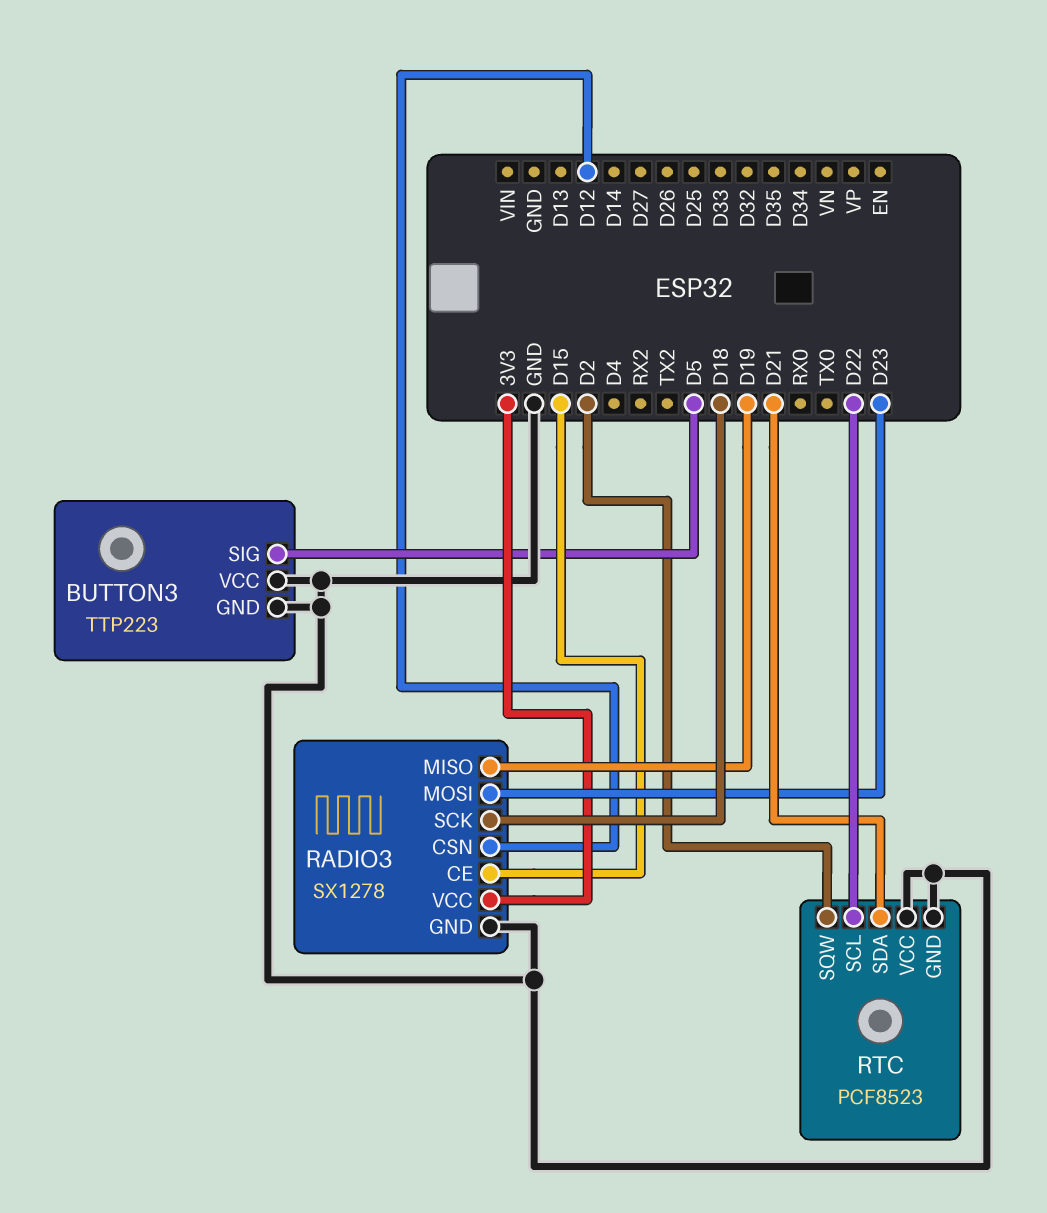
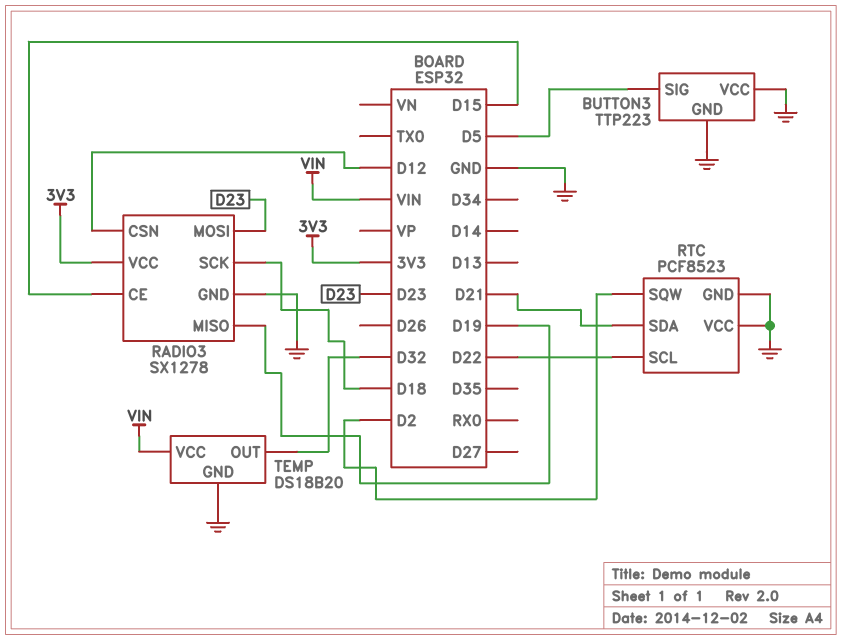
TEMP: none -> DS18B20
TEMP pin GND: none -> GND
TEMP pin OUT: none -> D32
TEMP pin VCC: none -> VIN

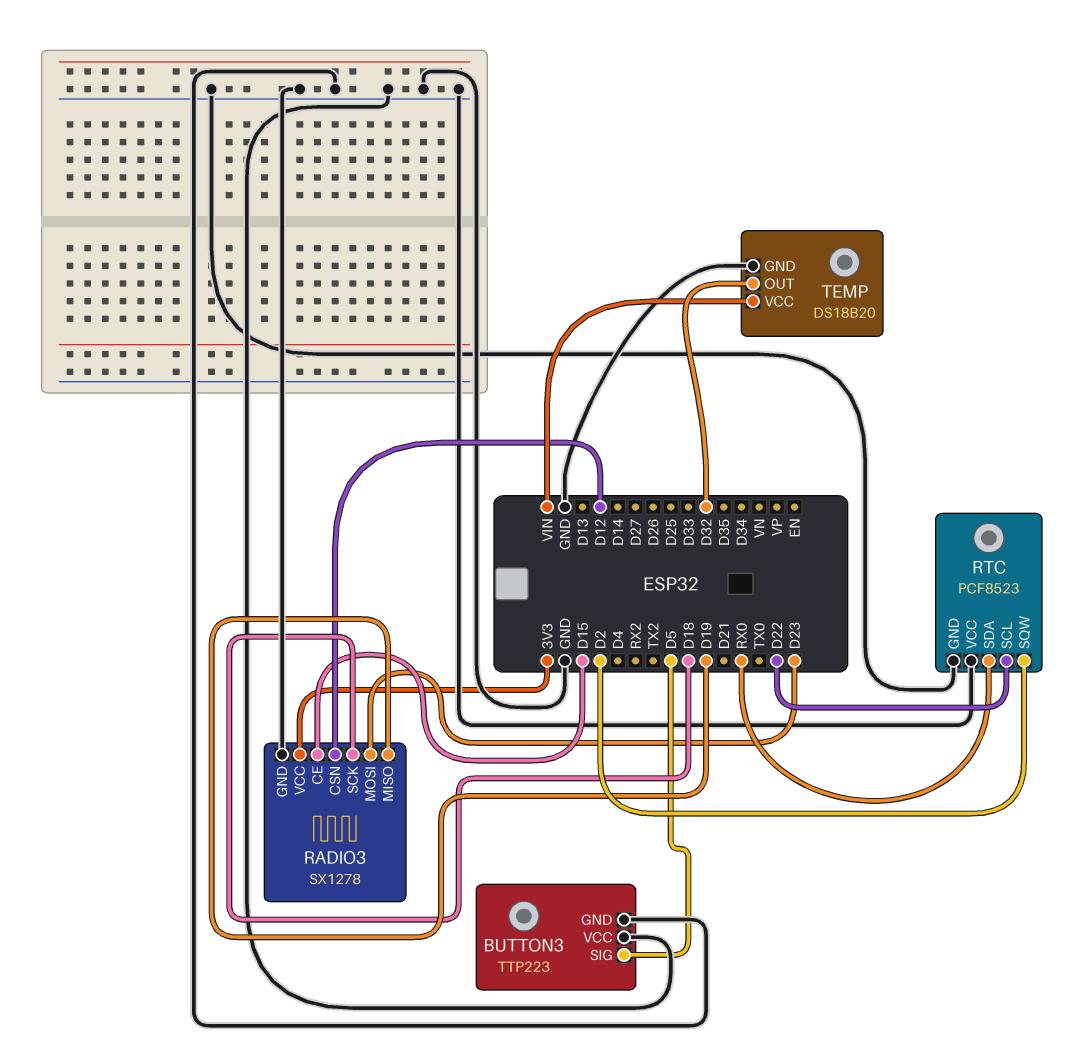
RTC pin SDA: D21 -> RX0

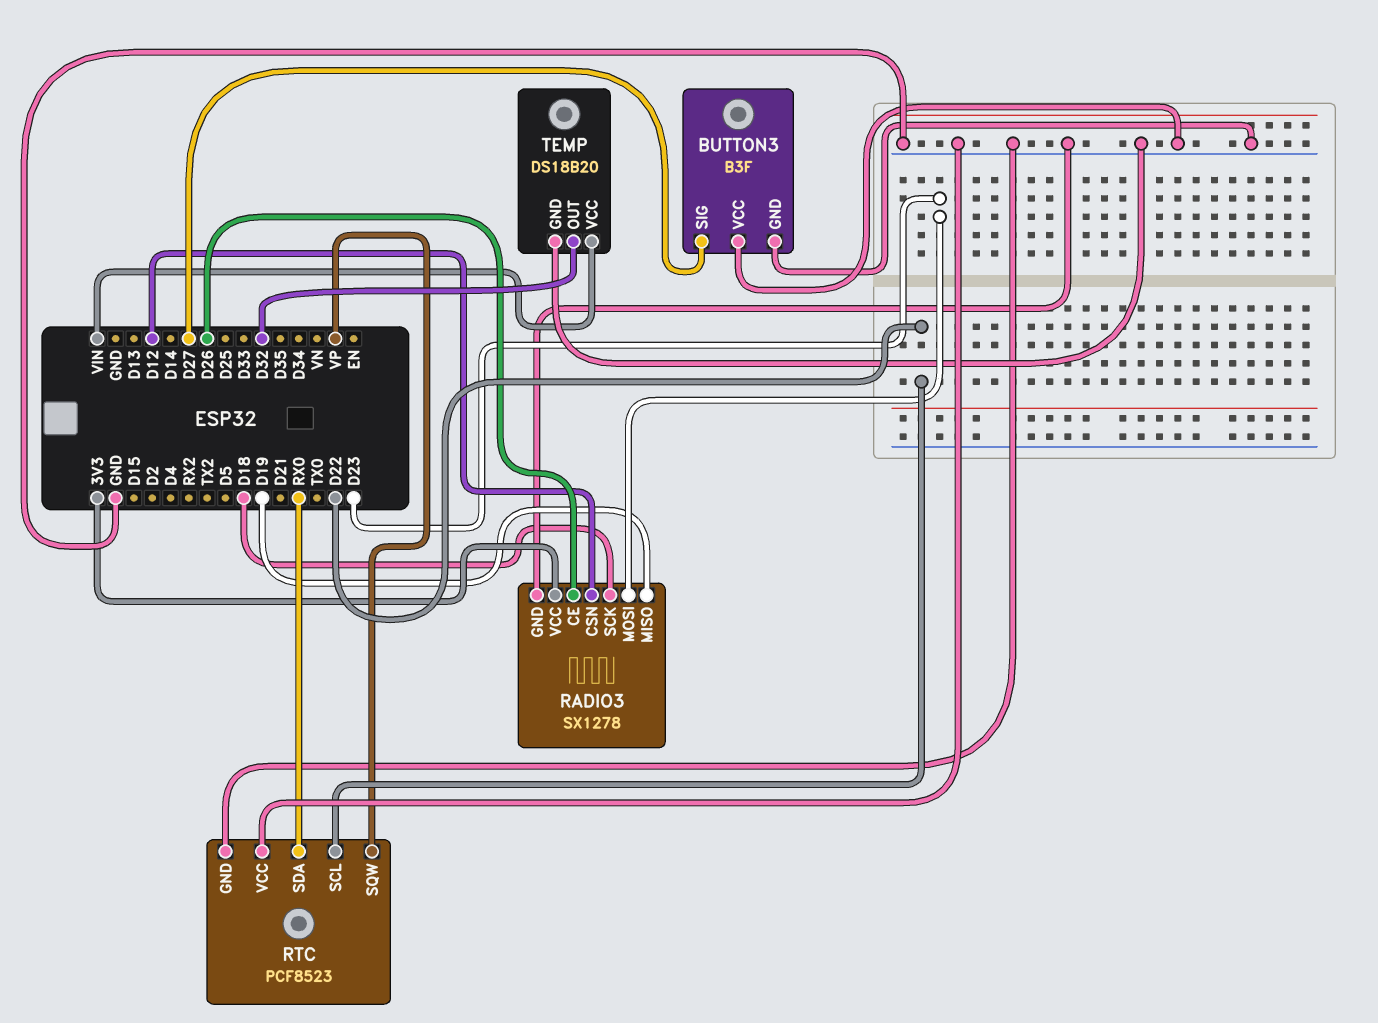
BUTTON3: TTP223 -> B3F
BUTTON3 pin SIG: D5 -> D27
RADIO3 pin CE: D15 -> D26
RTC pin SQW: D2 -> VP

